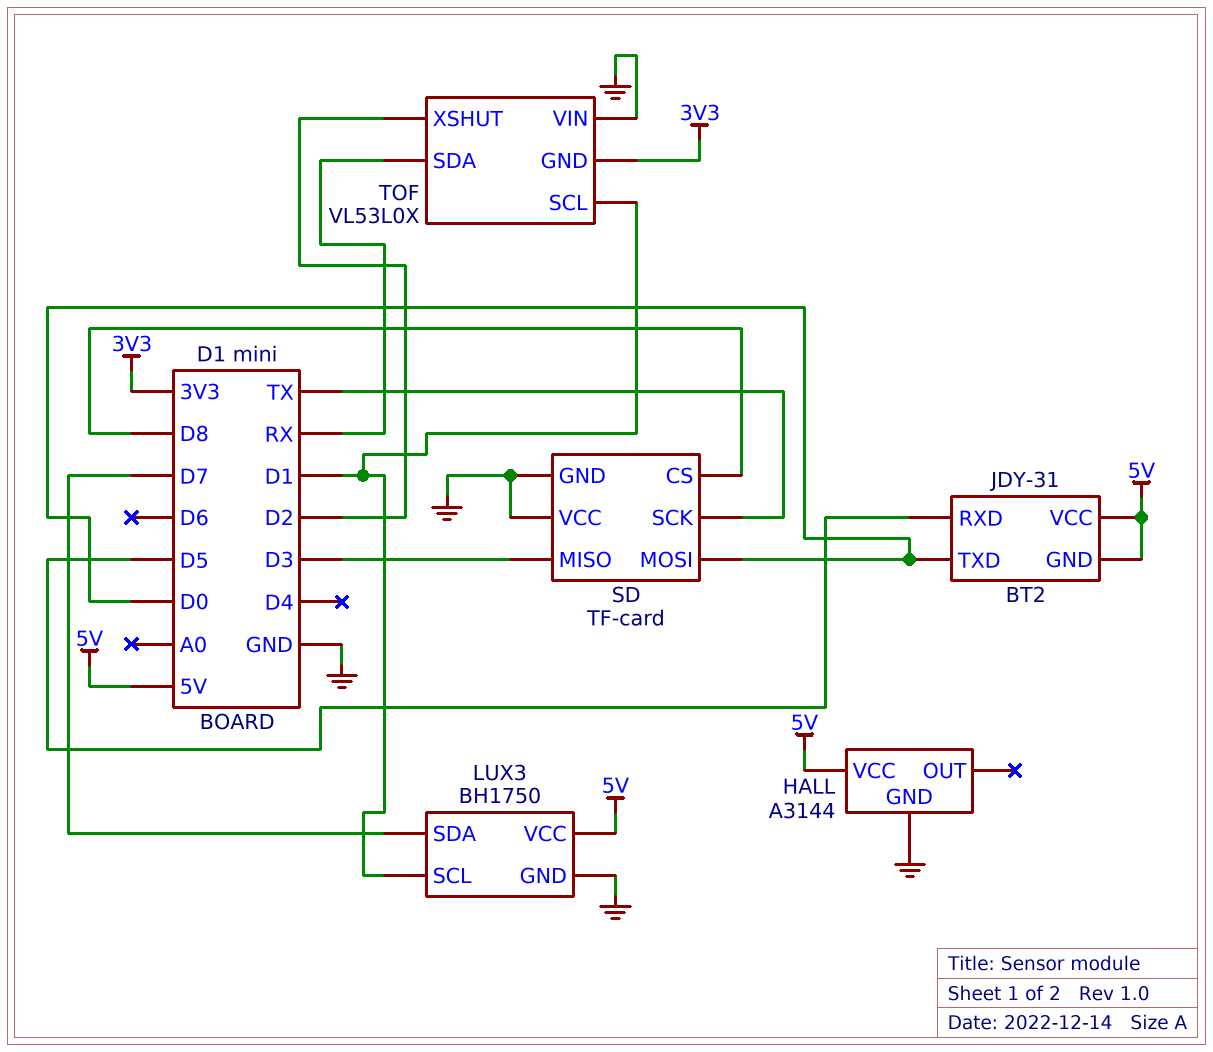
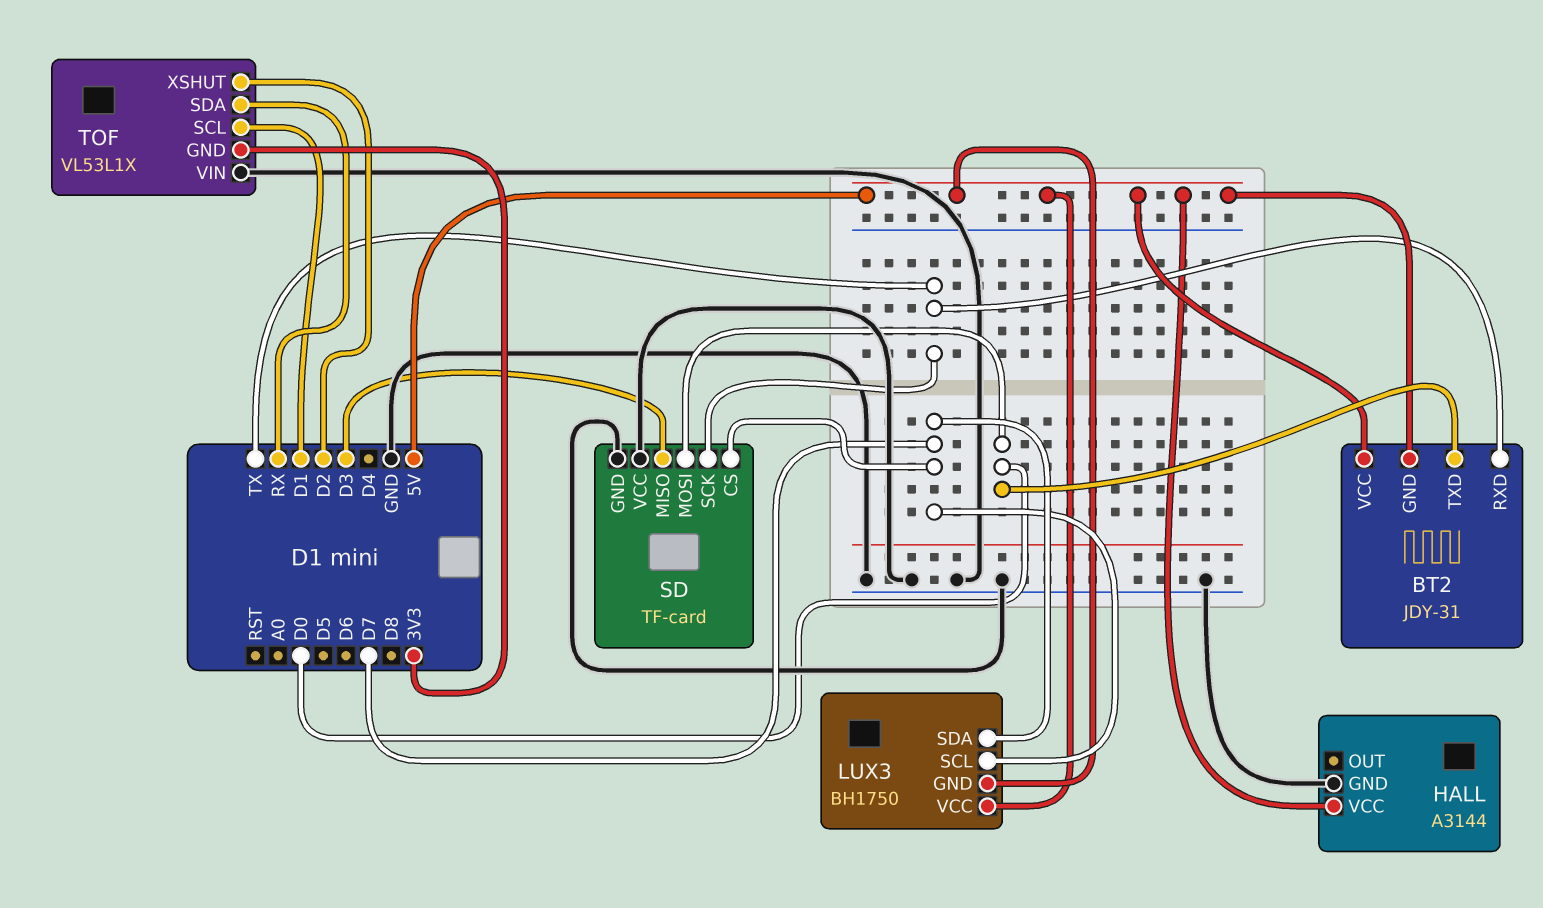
BT2 pin RXD: D5 -> TX
LUX3 pin GND: GND -> 5V
LUX3 pin SCL: D1 -> D7
SD pin CS: D8 -> D7
TOF: VL53L0X -> VL53L1X

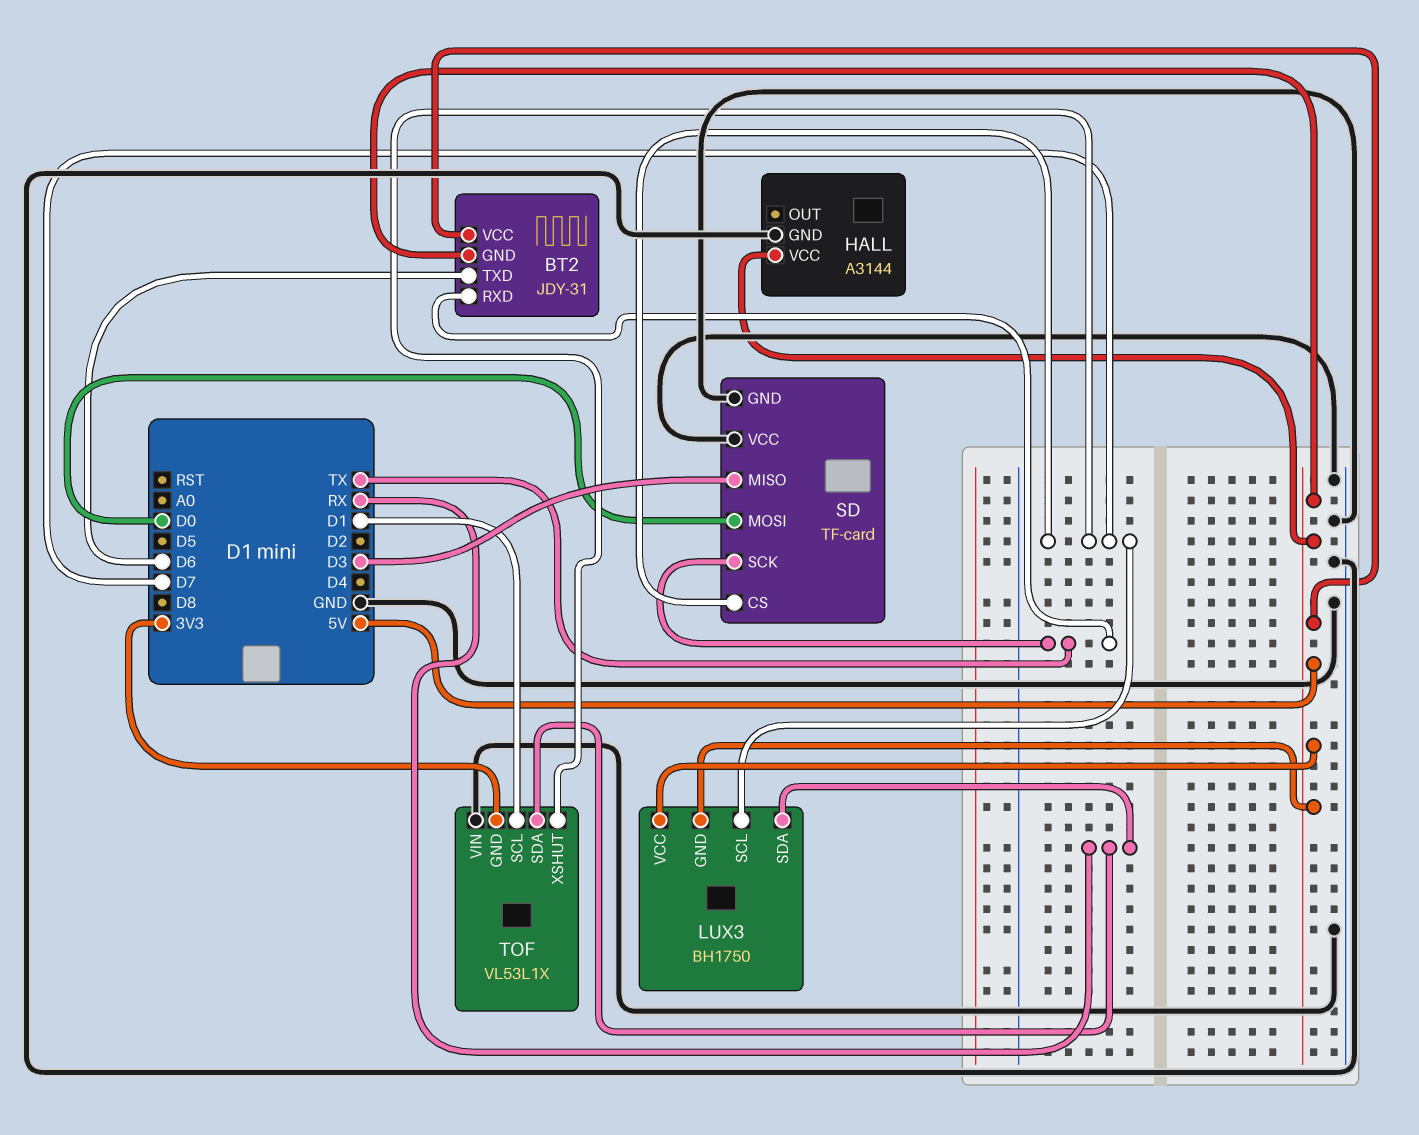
BT2 pin TXD: D0 -> D6
LUX3 pin SDA: D7 -> RX
TOF pin XSHUT: D2 -> D7

